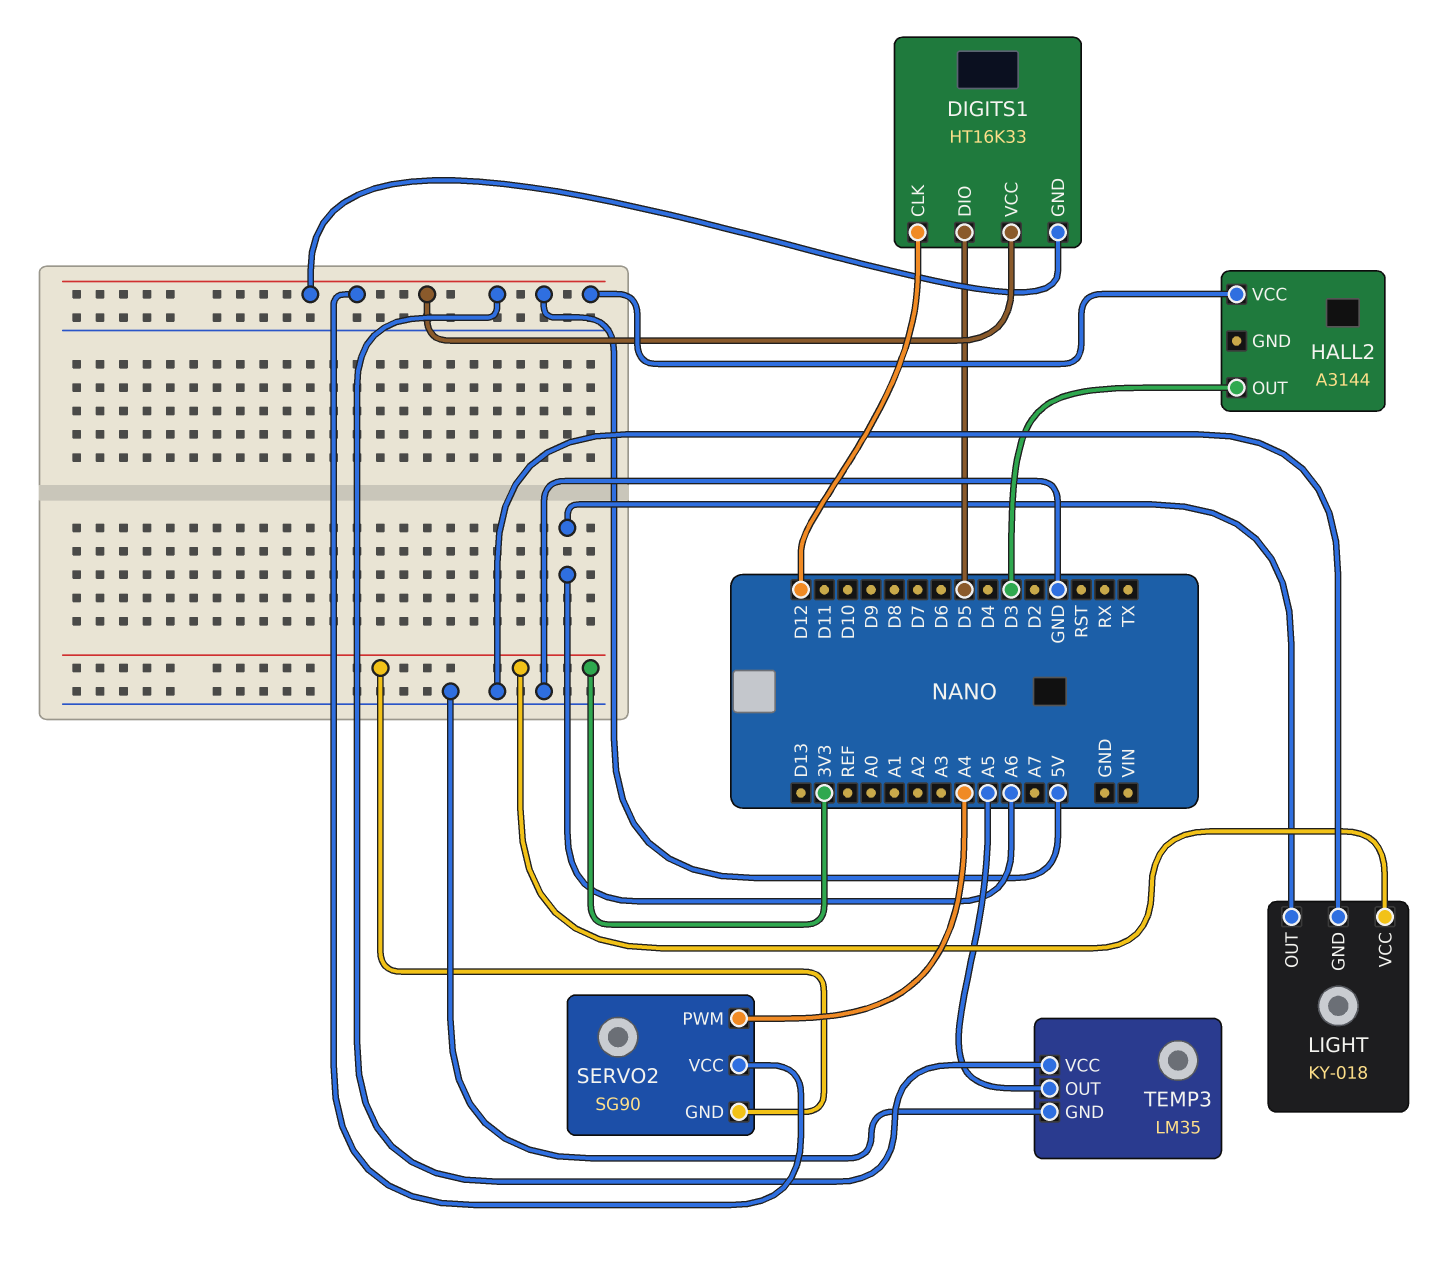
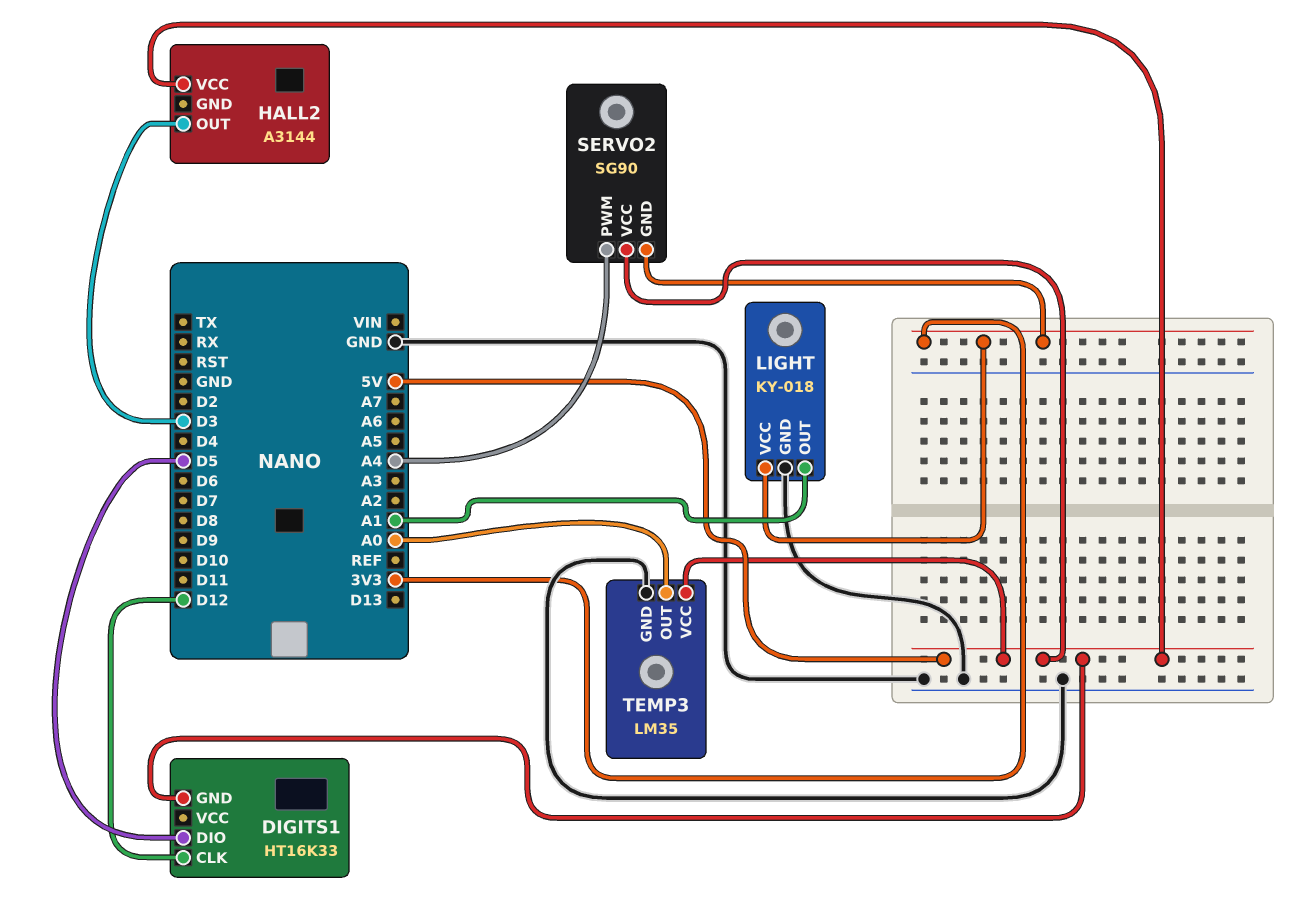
DIGITS1 pin VCC: 5V -> none
LIGHT pin OUT: A6 -> A1
TEMP3 pin OUT: A5 -> A0

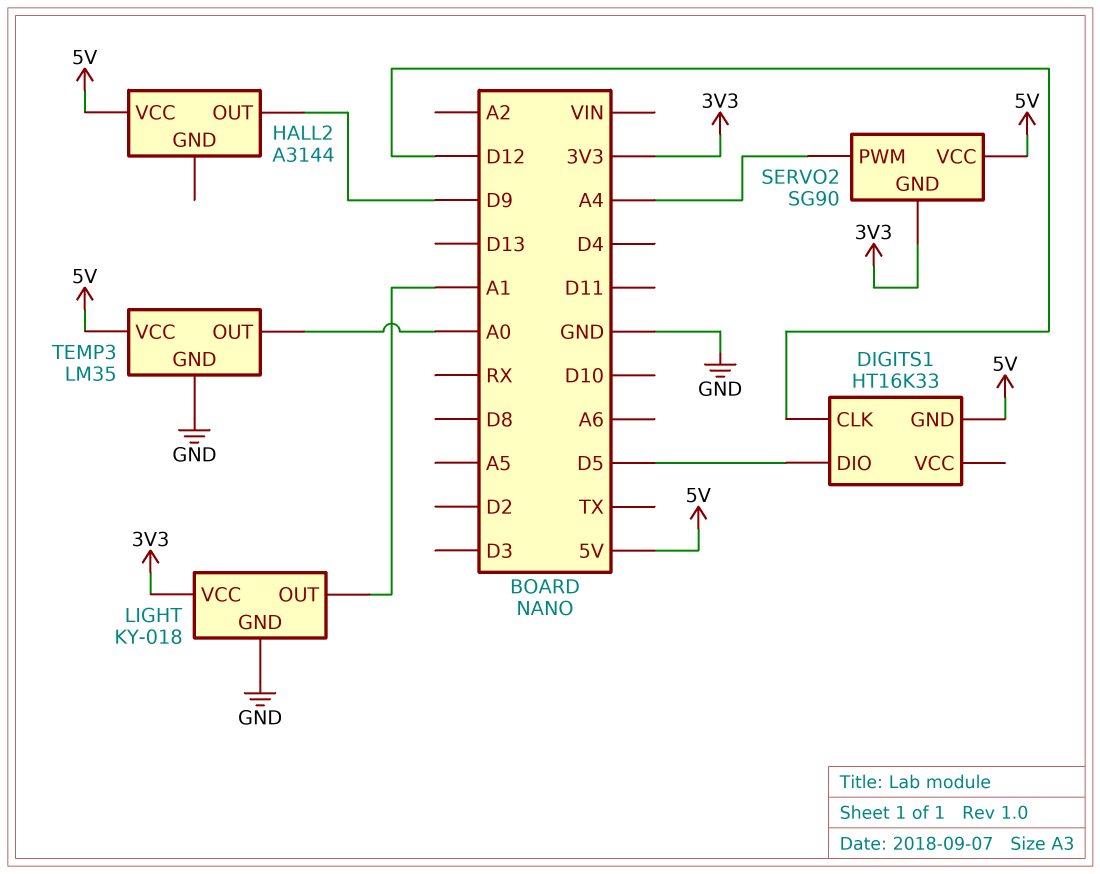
HALL2 pin OUT: D3 -> D9

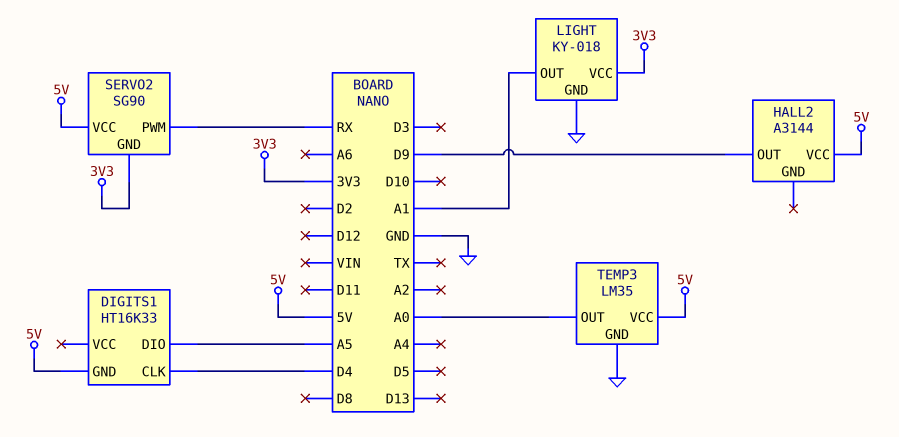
DIGITS1 pin CLK: D12 -> D4
DIGITS1 pin DIO: D5 -> A5
SERVO2 pin PWM: A4 -> RX

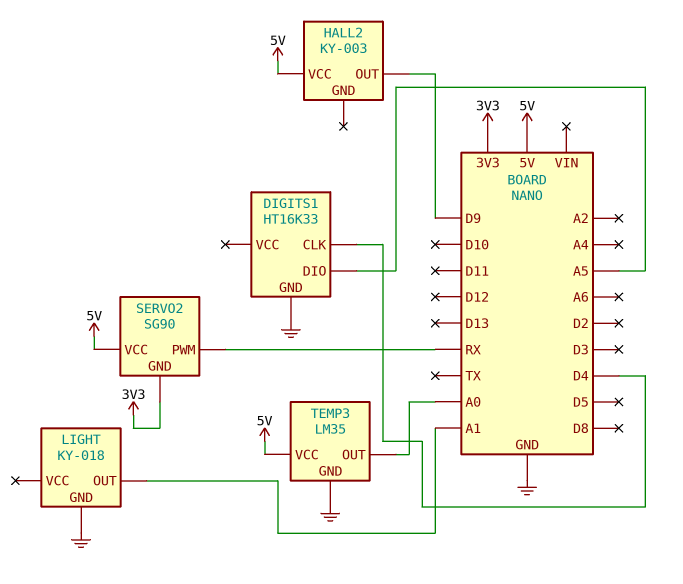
DIGITS1 pin GND: 5V -> GND
HALL2: A3144 -> KY-003
LIGHT pin VCC: 3V3 -> none

